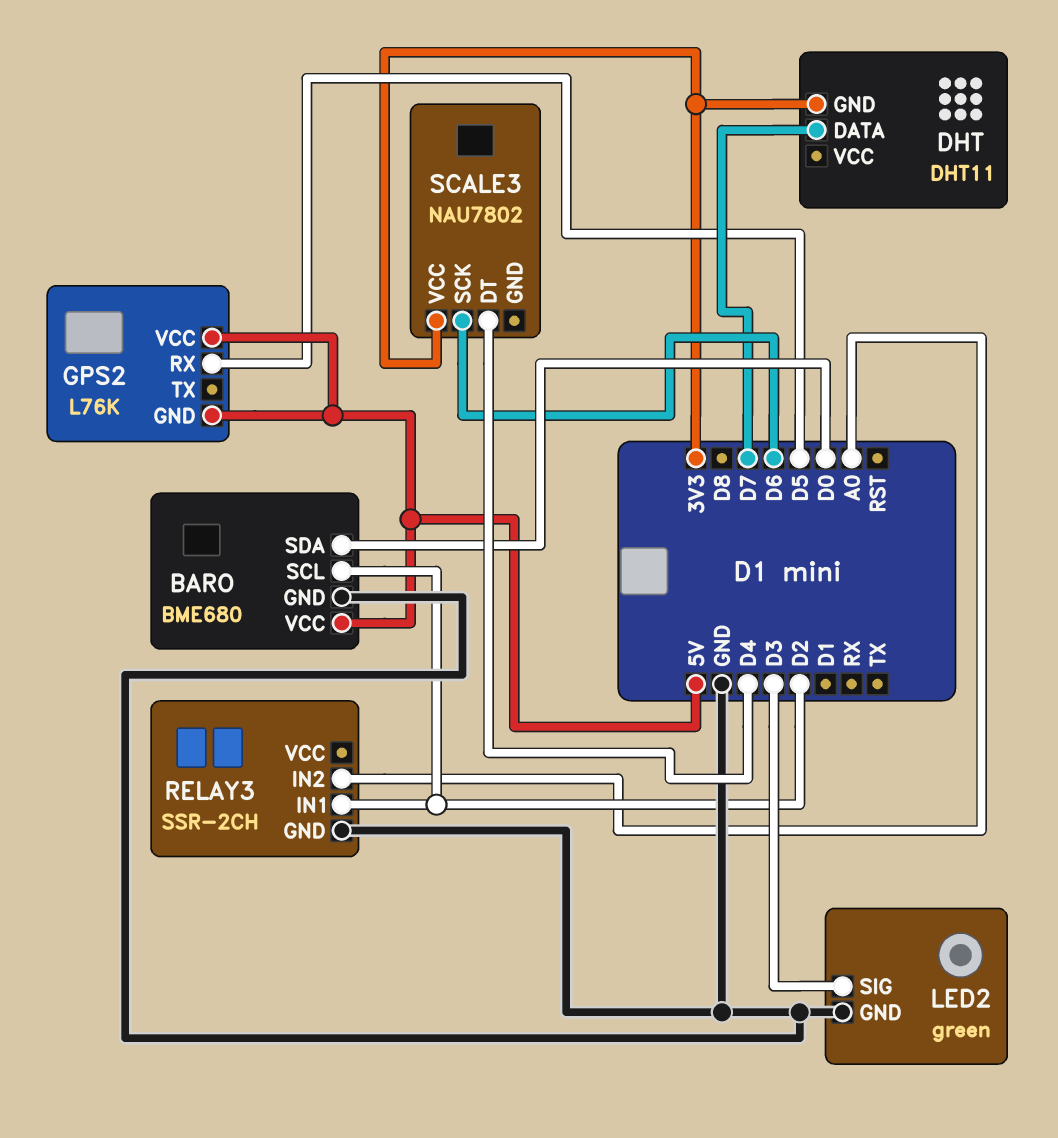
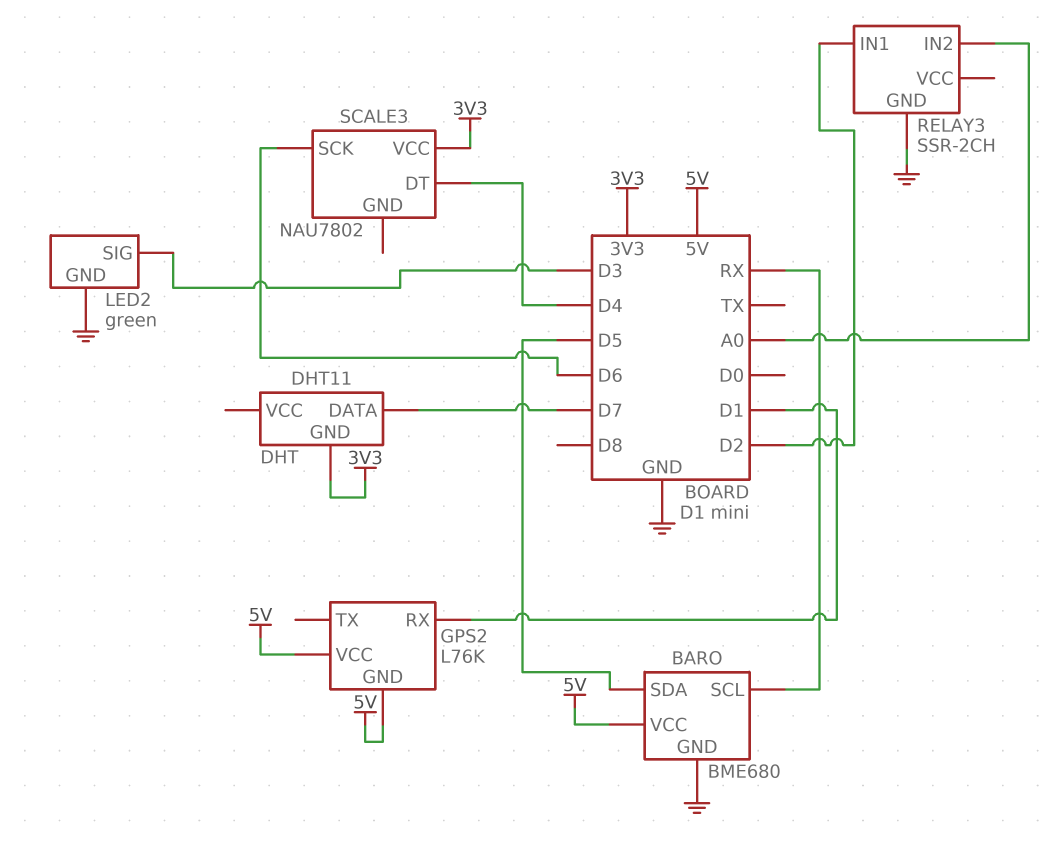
BARO pin SCL: D2 -> RX
BARO pin SDA: D0 -> D5
GPS2 pin RX: D5 -> D1

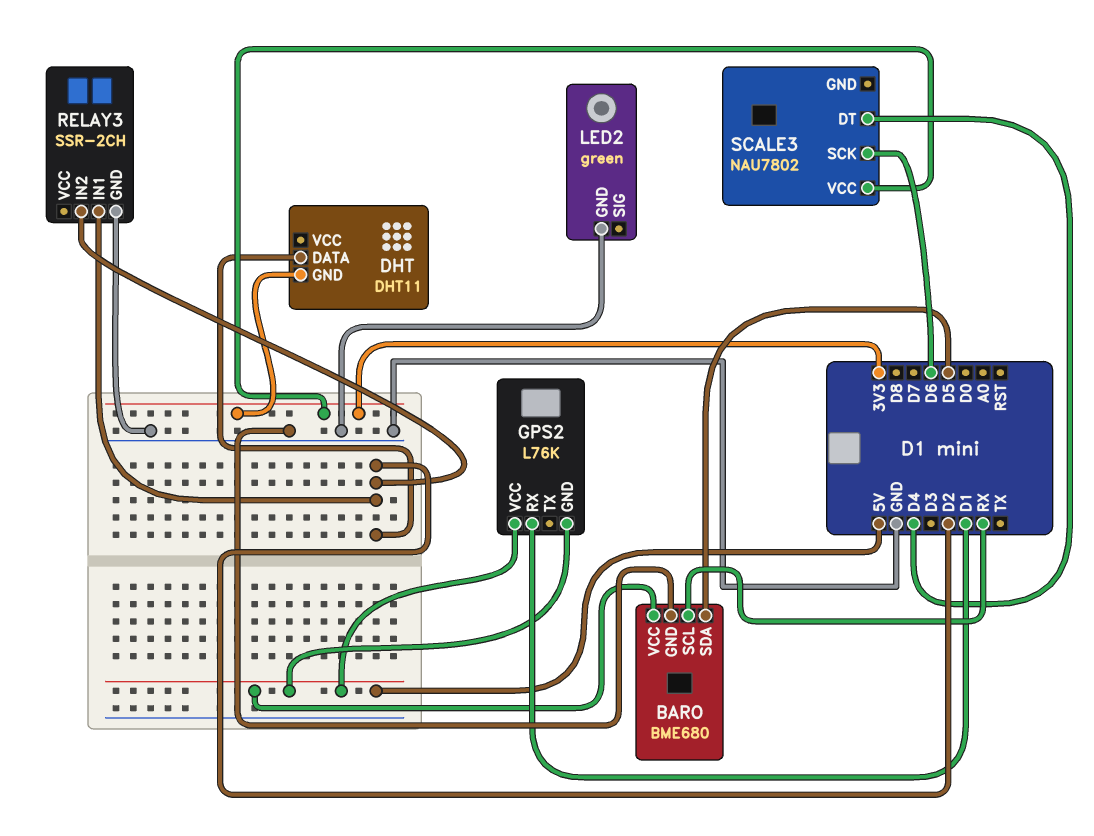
DHT pin DATA: D7 -> D2
LED2 pin SIG: D3 -> none
RELAY3 pin IN2: A0 -> D2

